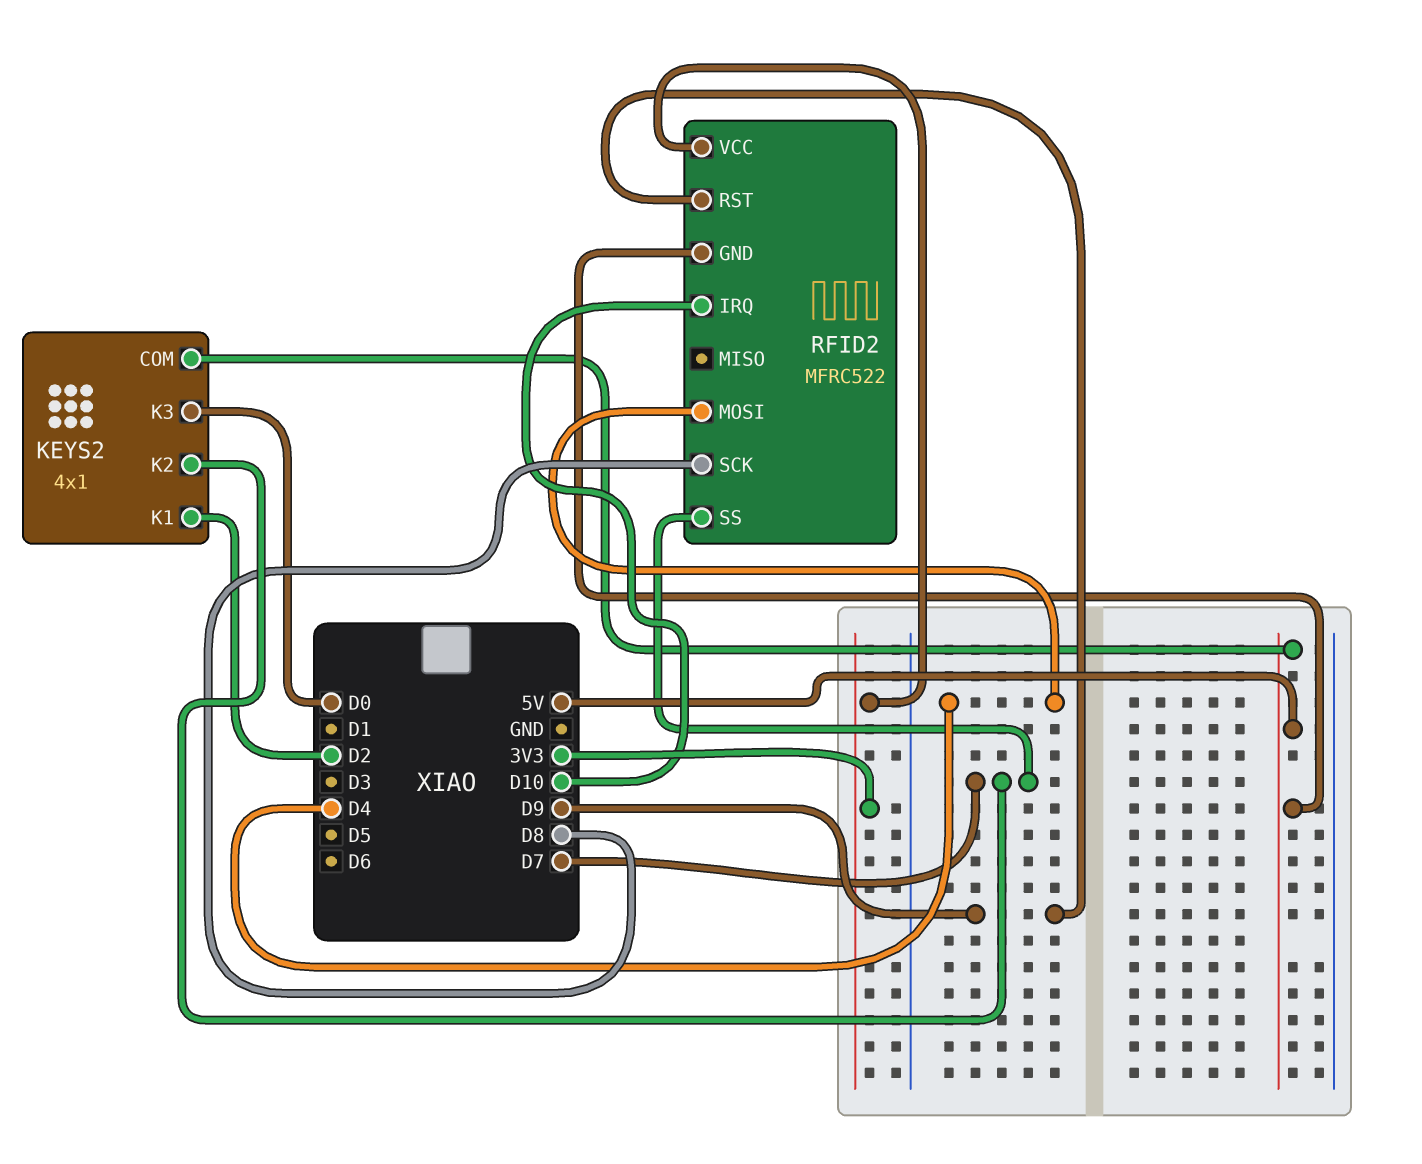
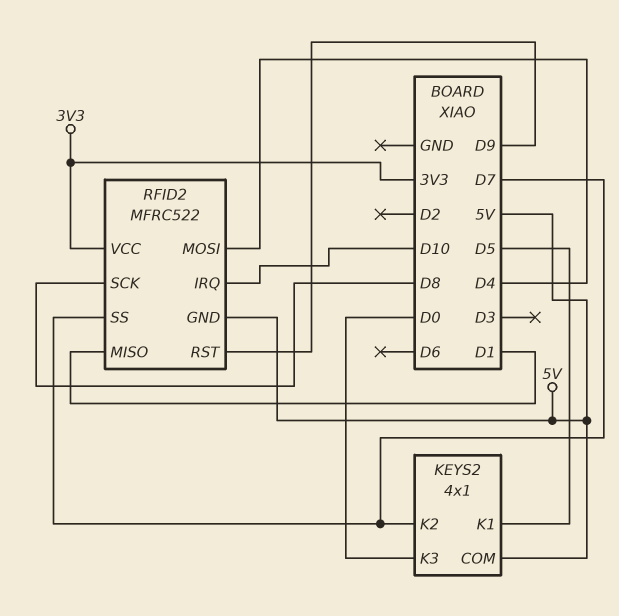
KEYS2 pin K1: D2 -> D5
RFID2 pin MISO: none -> D1

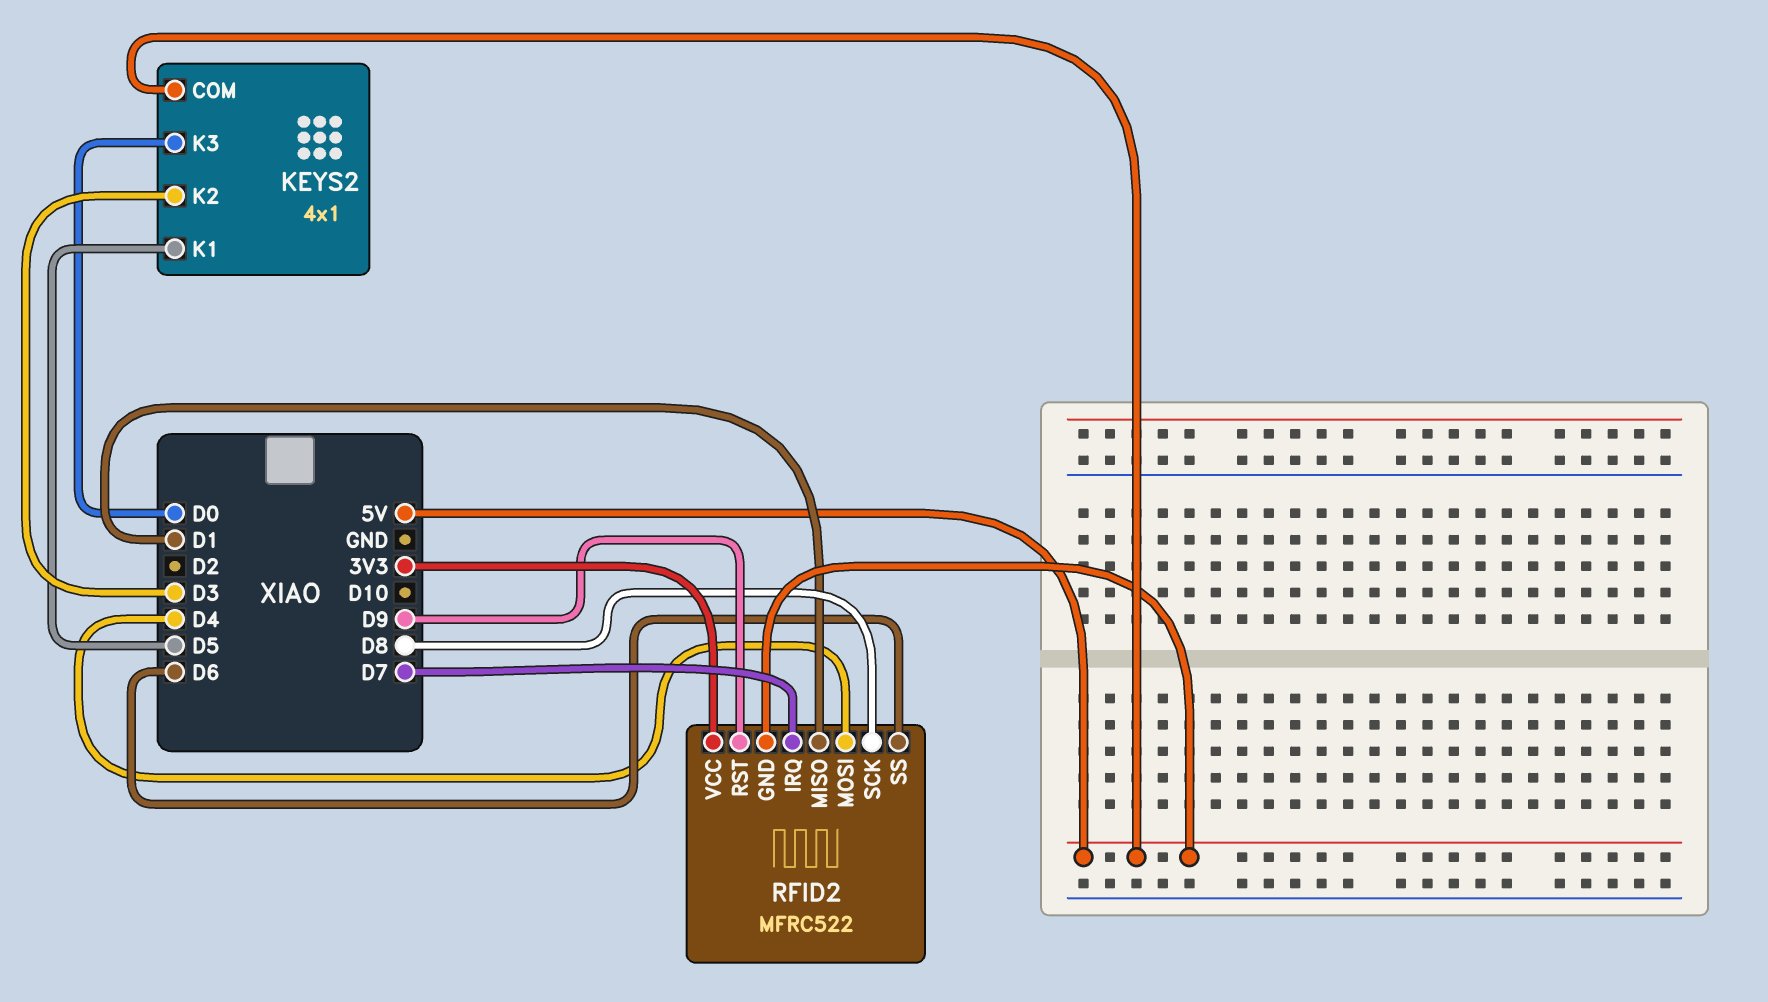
KEYS2 pin K2: D7 -> D3
RFID2 pin IRQ: D10 -> D7
RFID2 pin SS: D7 -> D6

